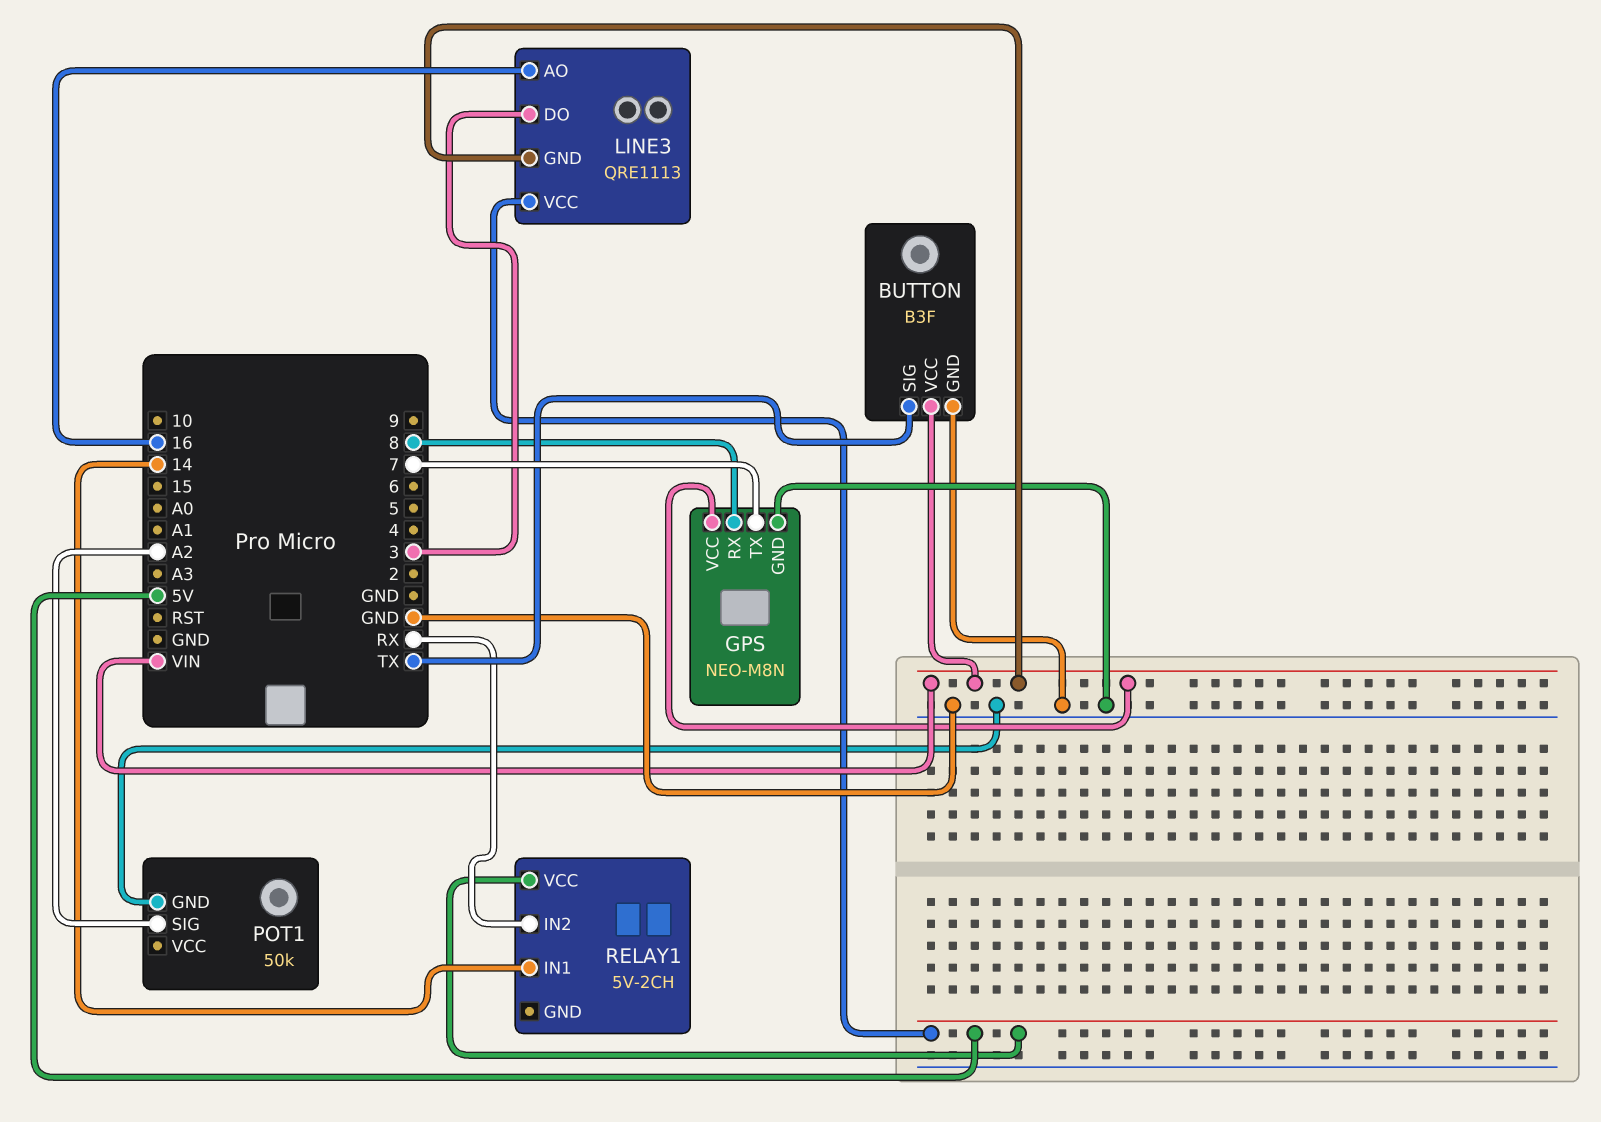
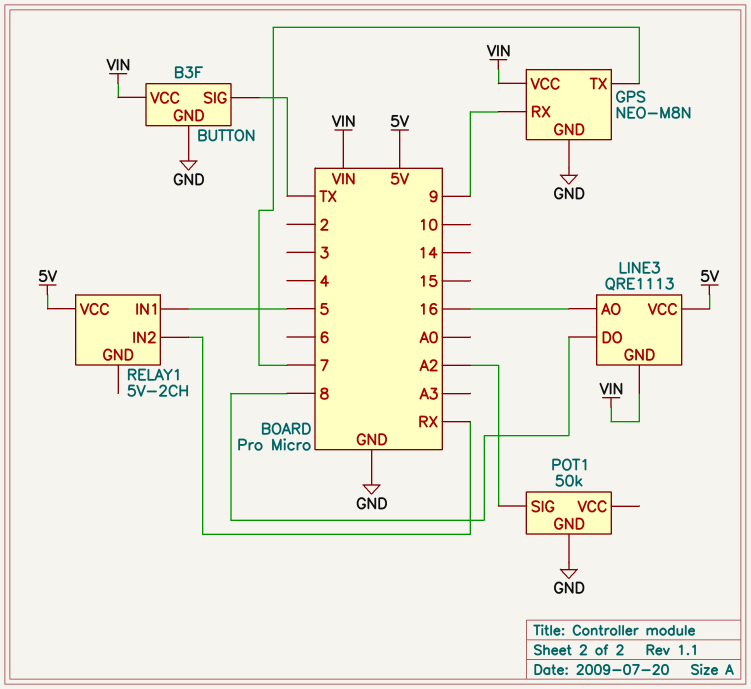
GPS pin RX: 8 -> 9
LINE3 pin DO: 3 -> 8
RELAY1 pin IN1: 14 -> 5

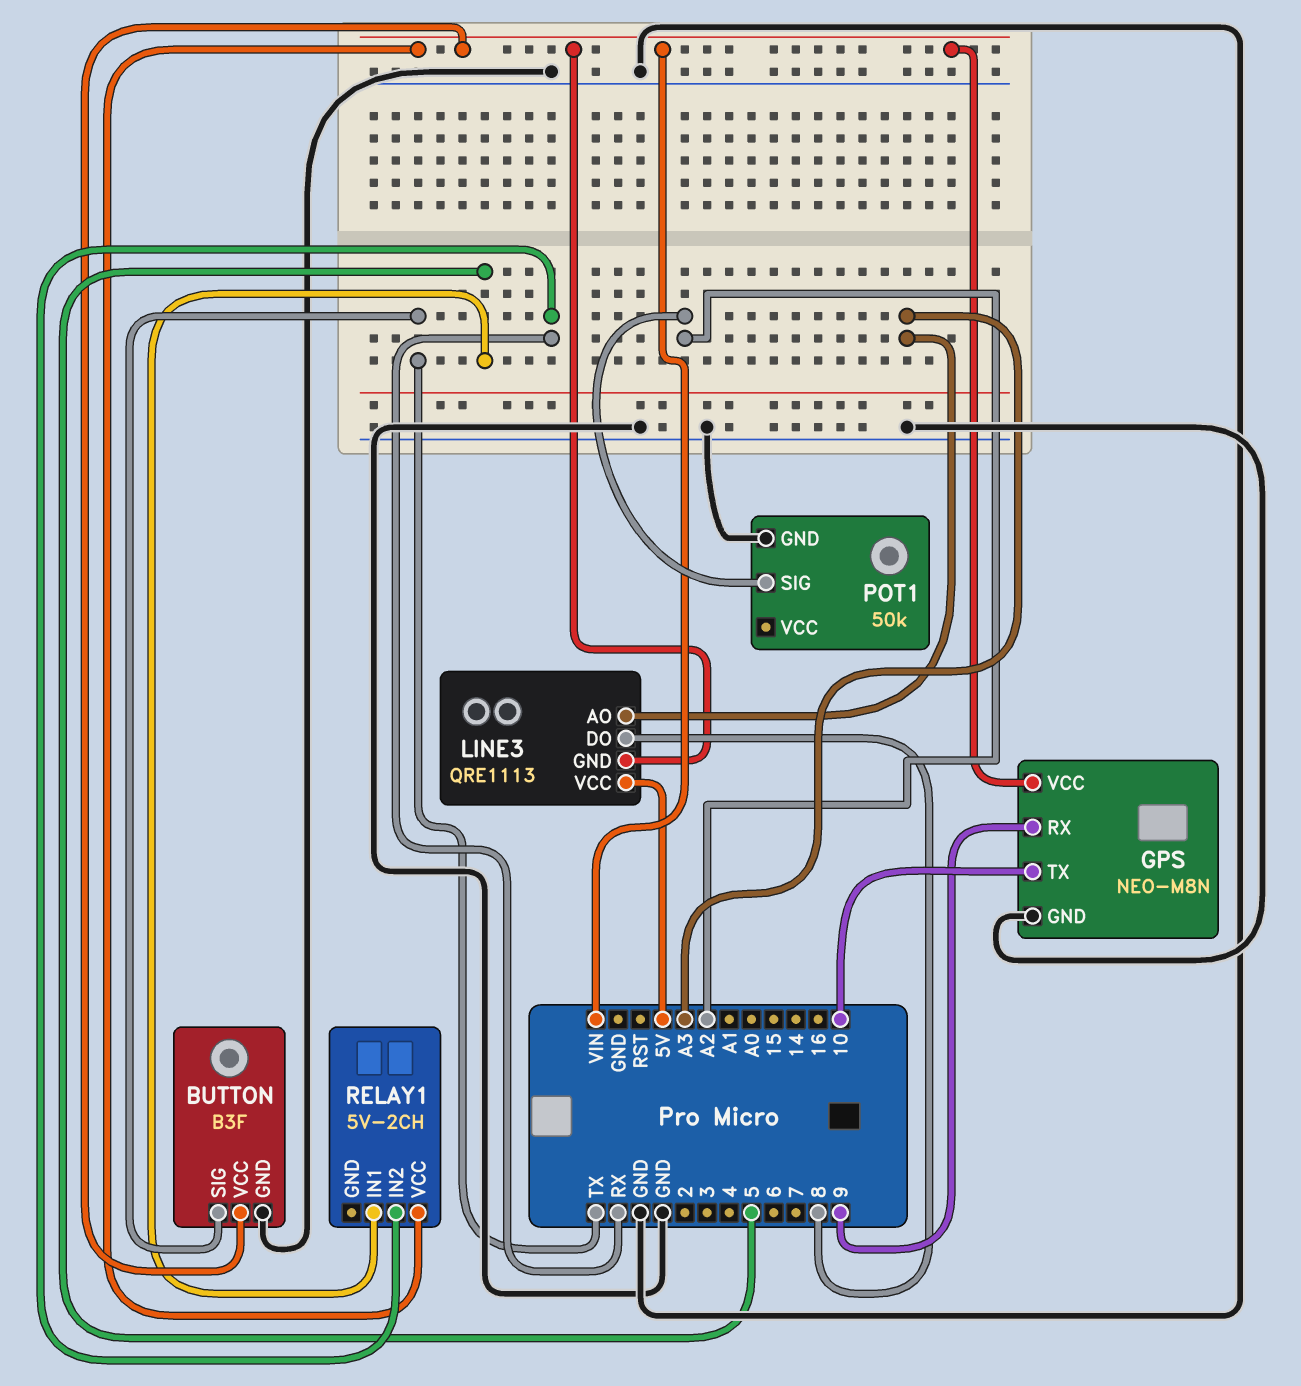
GPS pin TX: 7 -> 10
LINE3 pin AO: 16 -> A3
RELAY1 pin VCC: 5V -> VIN

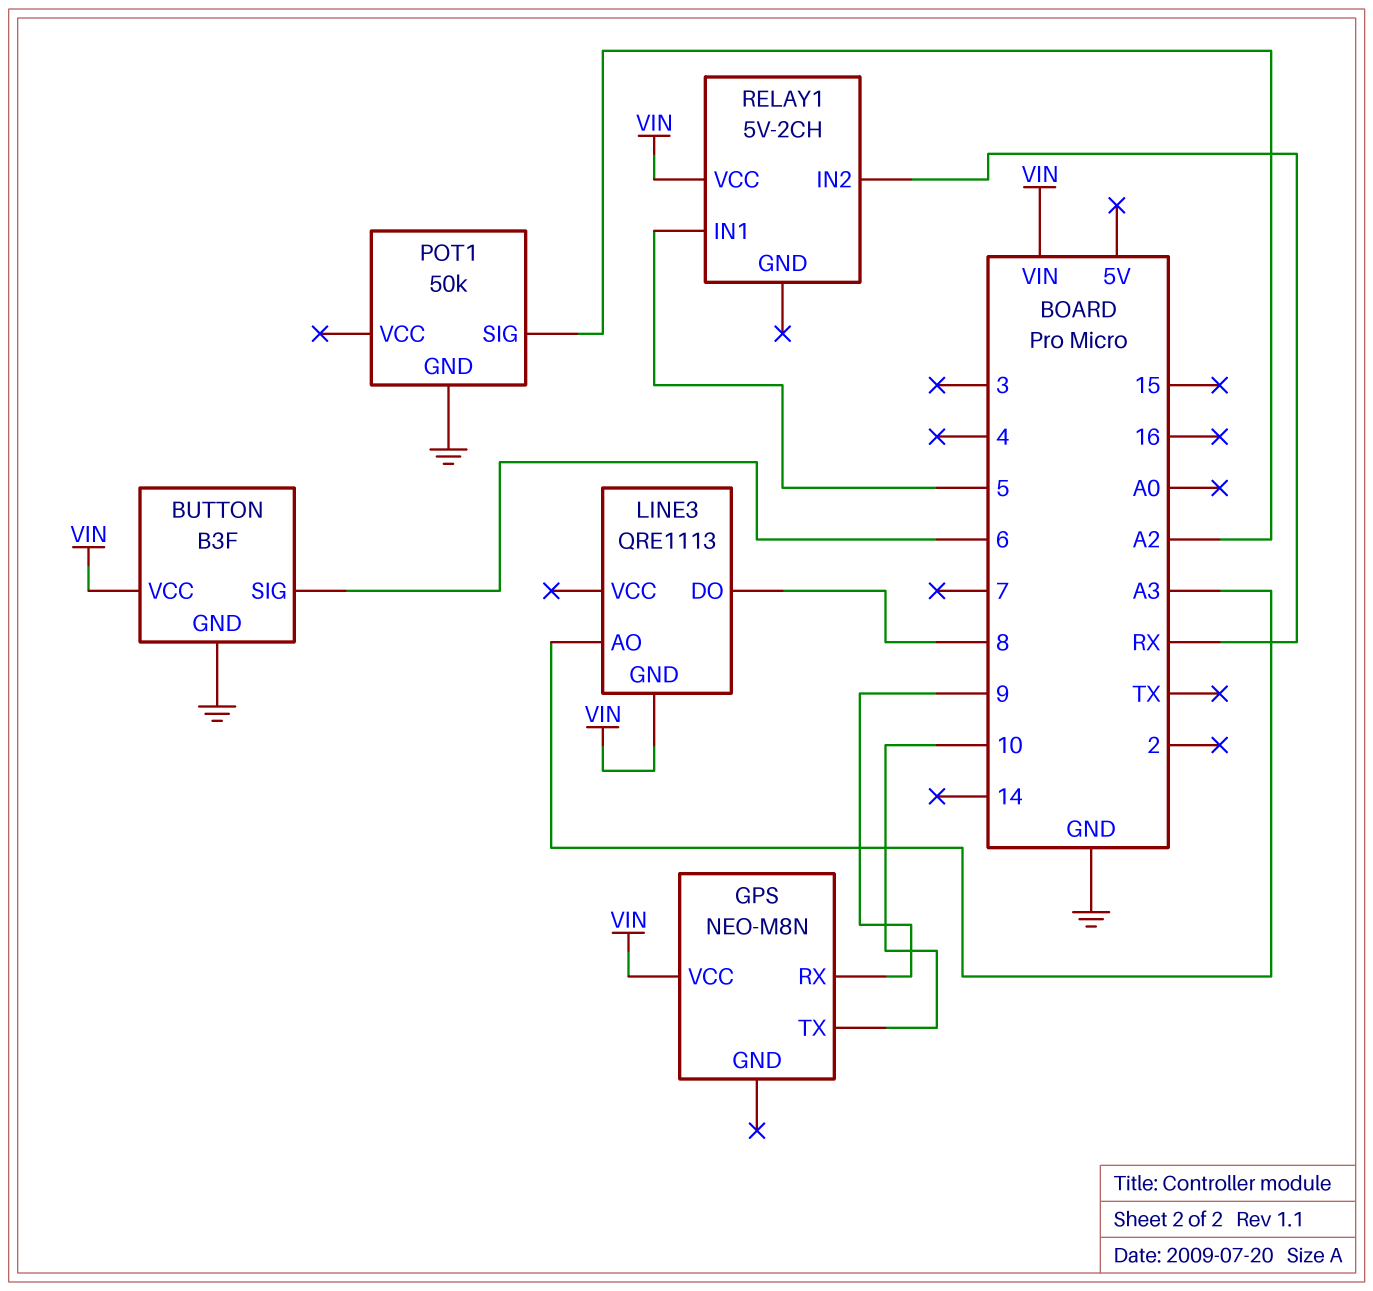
BUTTON pin SIG: TX -> 6
GPS pin GND: GND -> none
LINE3 pin VCC: 5V -> none

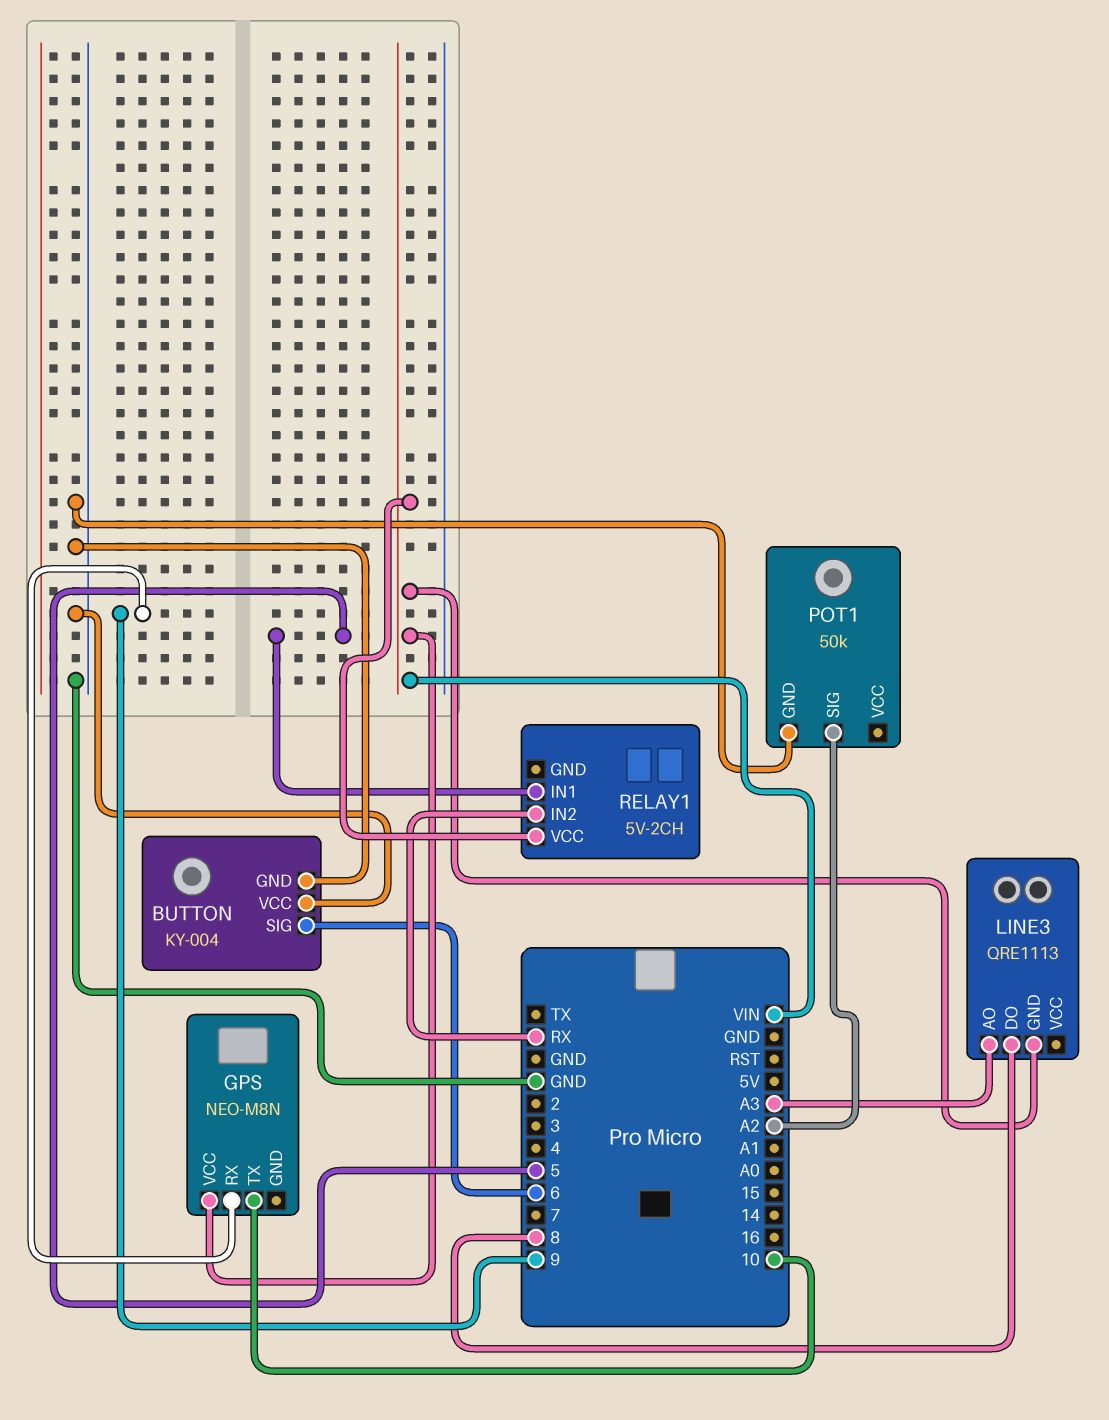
BUTTON: B3F -> KY-004
BUTTON pin VCC: VIN -> GND

